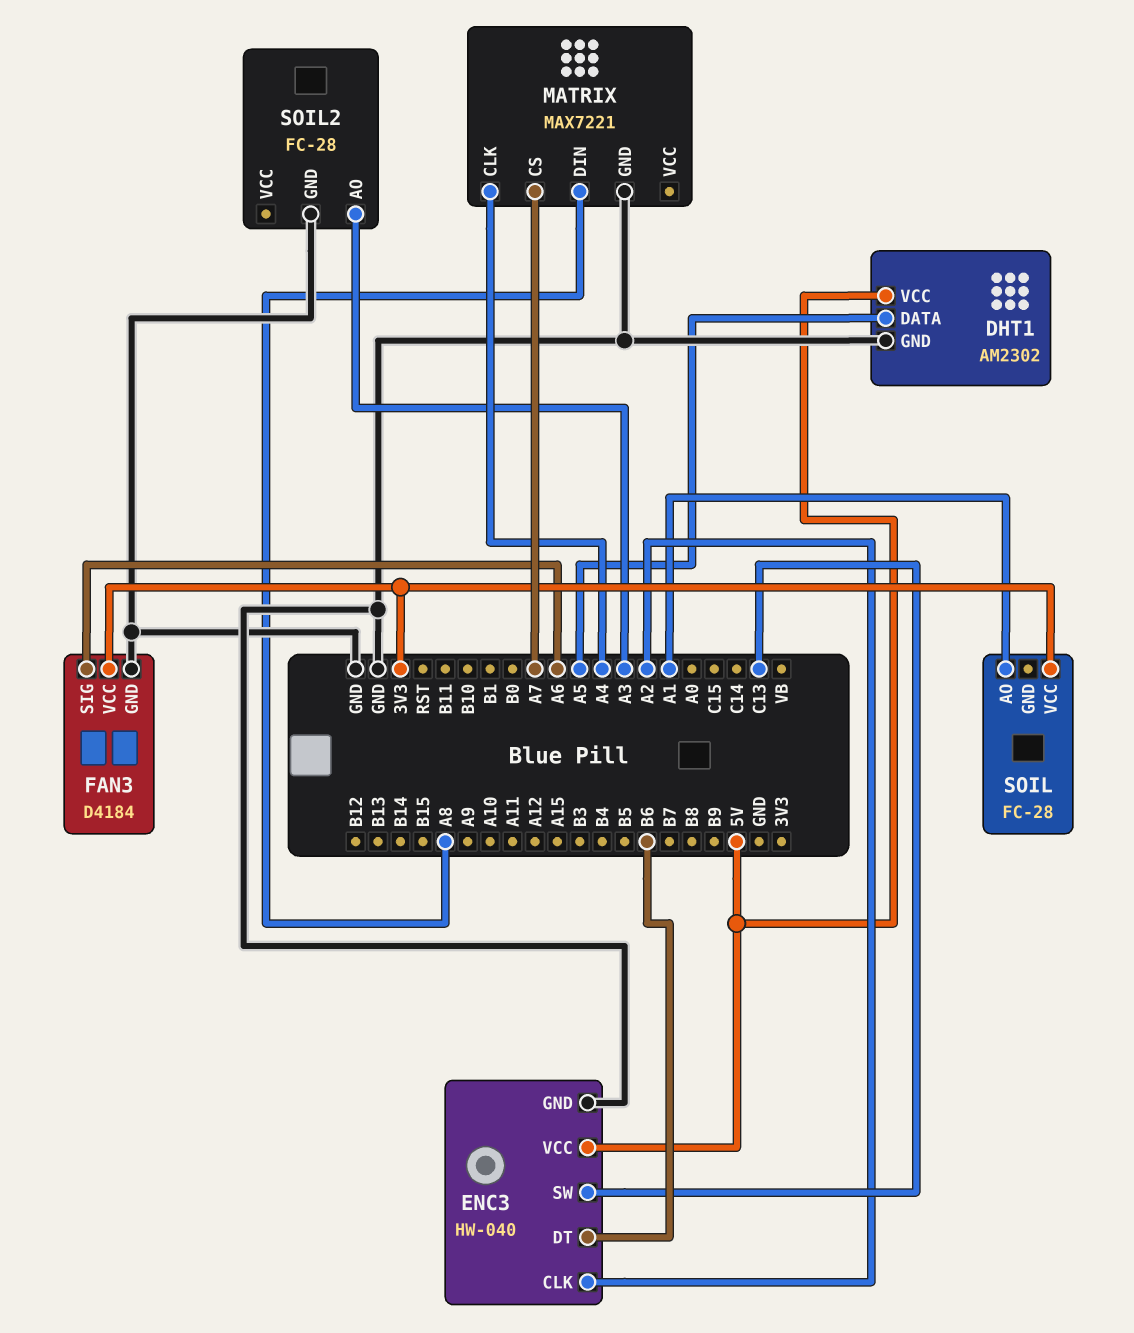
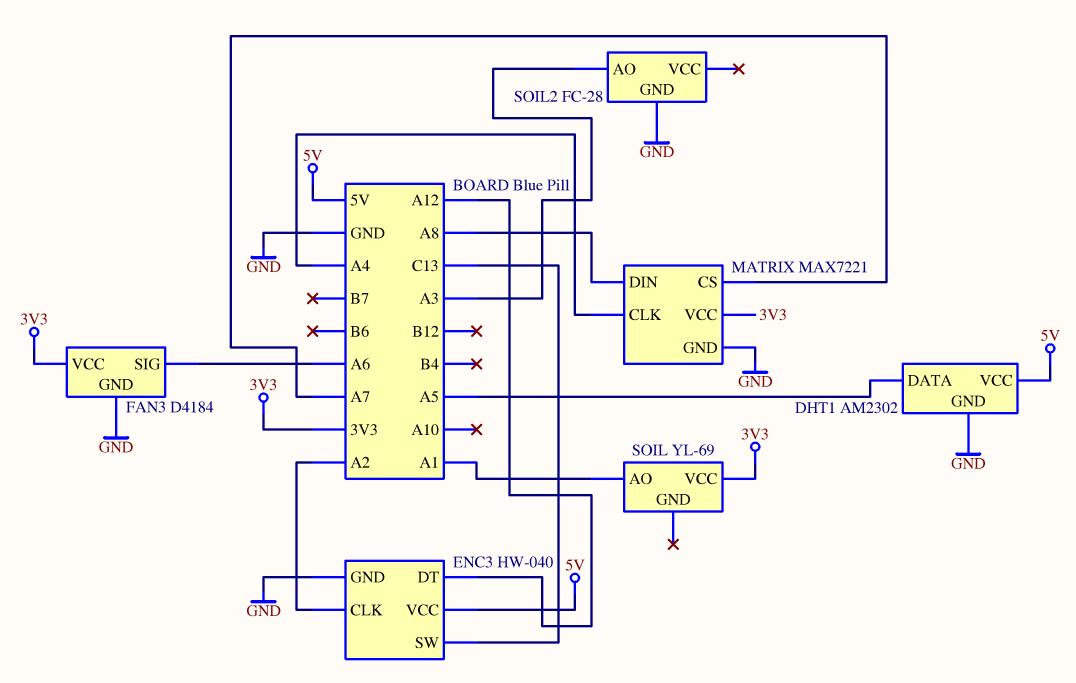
ENC3 pin DT: B6 -> A12
MATRIX pin VCC: none -> 3V3
SOIL: FC-28 -> YL-69

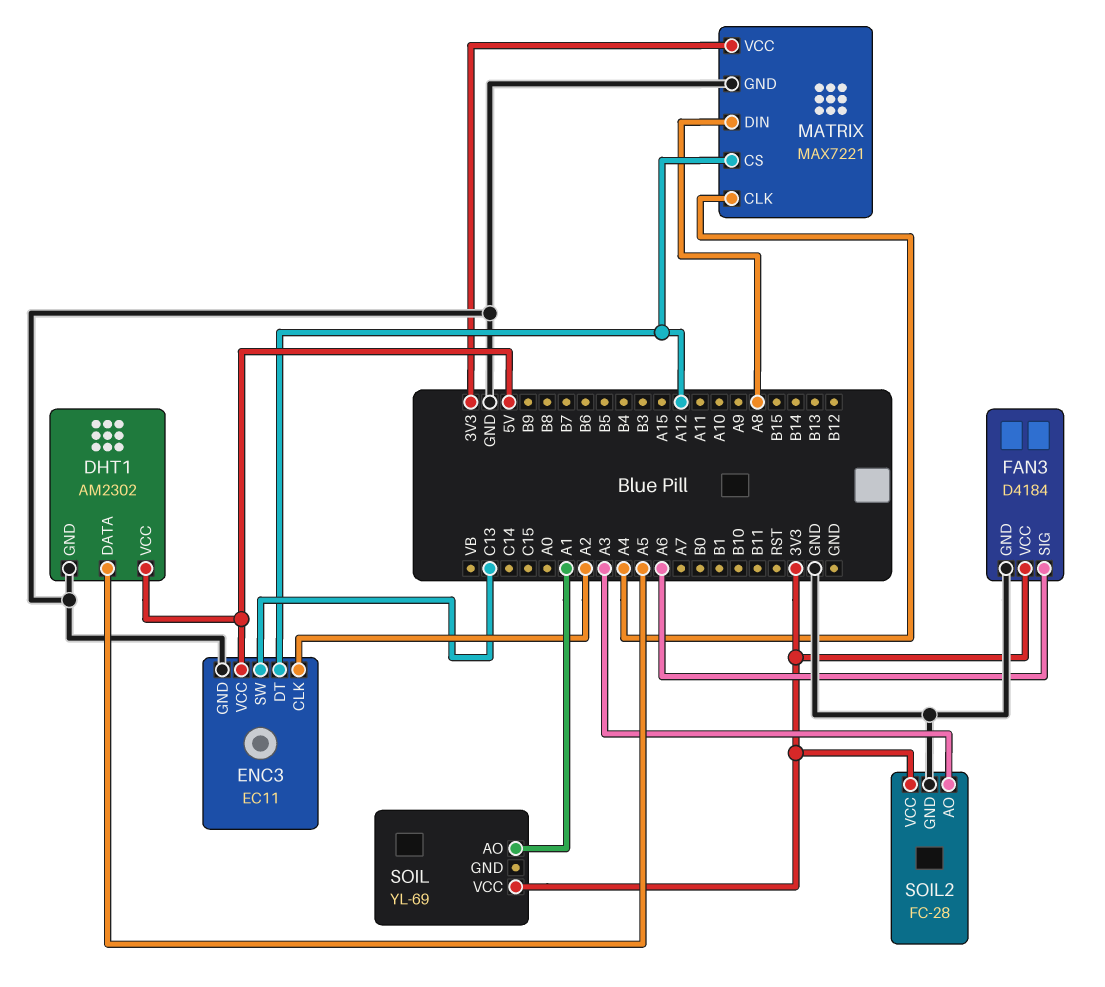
ENC3: HW-040 -> EC11
MATRIX pin CS: A7 -> A12
SOIL2 pin VCC: none -> 3V3

